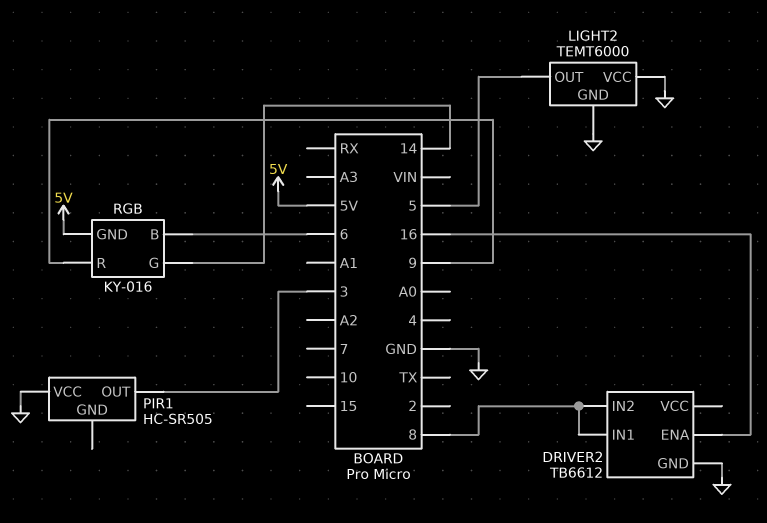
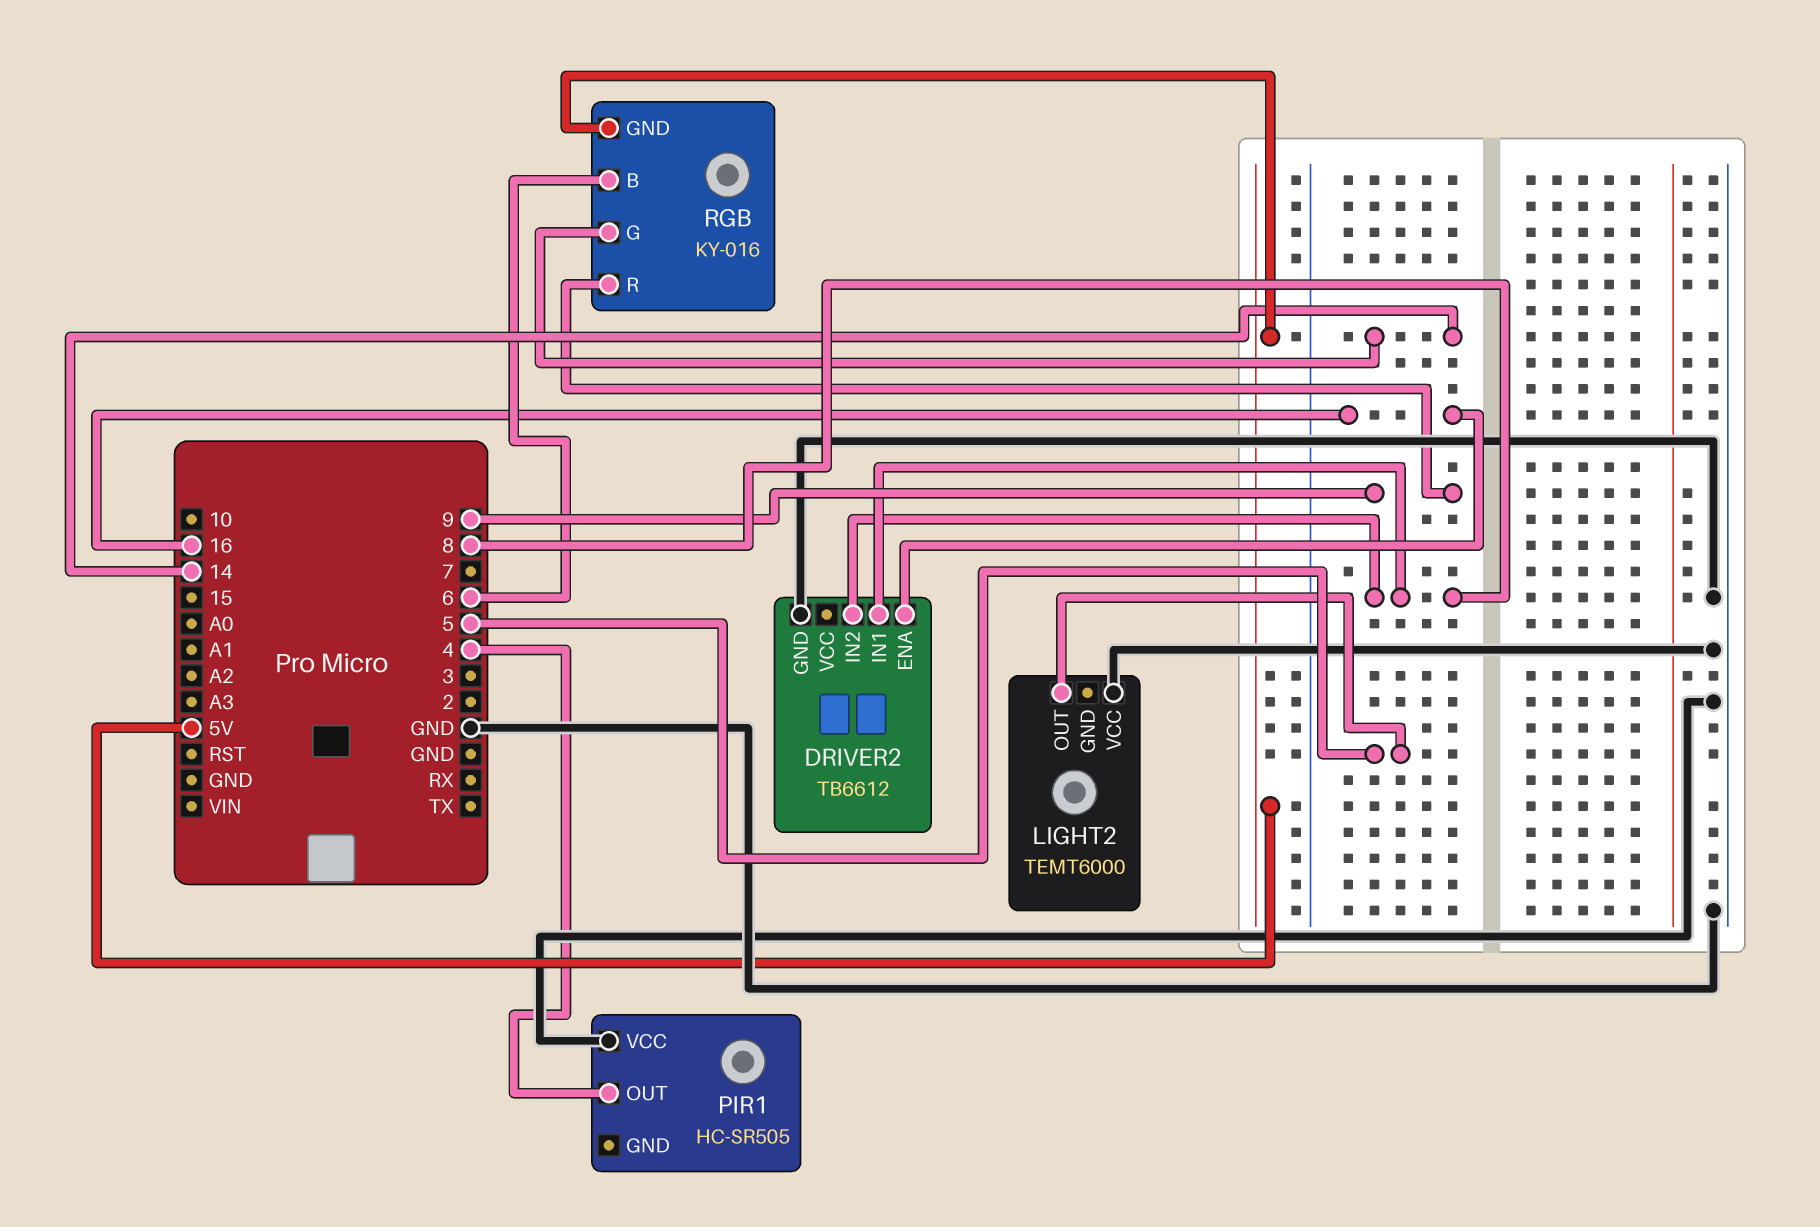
LIGHT2 pin GND: GND -> none
PIR1 pin OUT: 3 -> 4

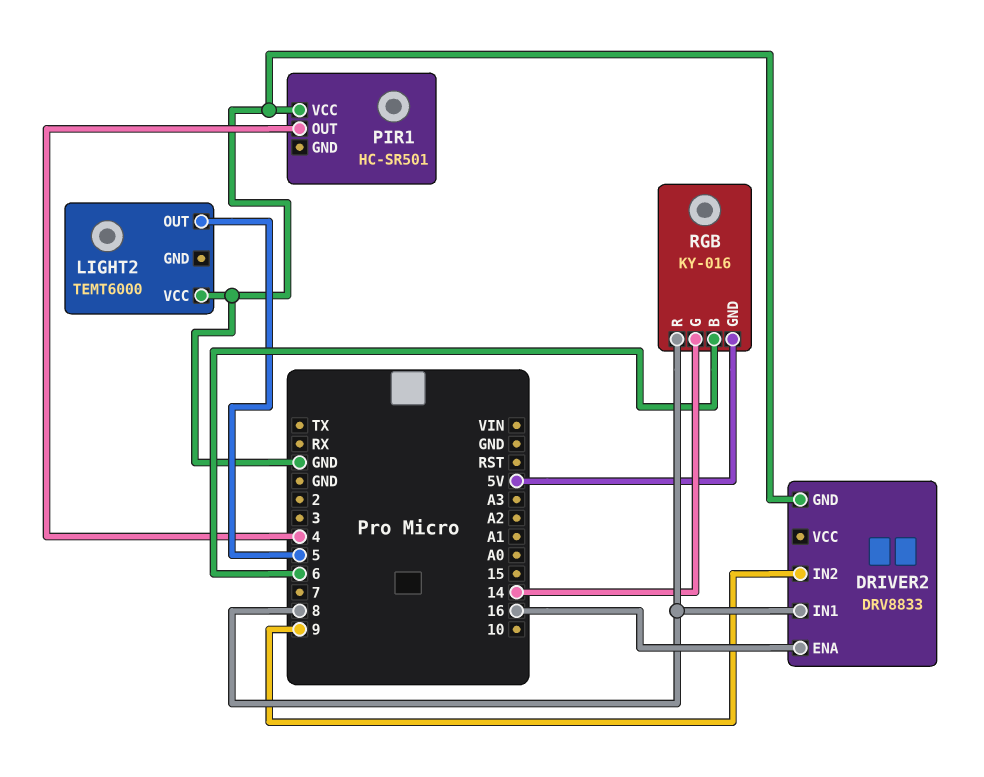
DRIVER2: TB6612 -> DRV8833
DRIVER2 pin IN2: 8 -> 9
PIR1: HC-SR505 -> HC-SR501
RGB pin R: 9 -> 8

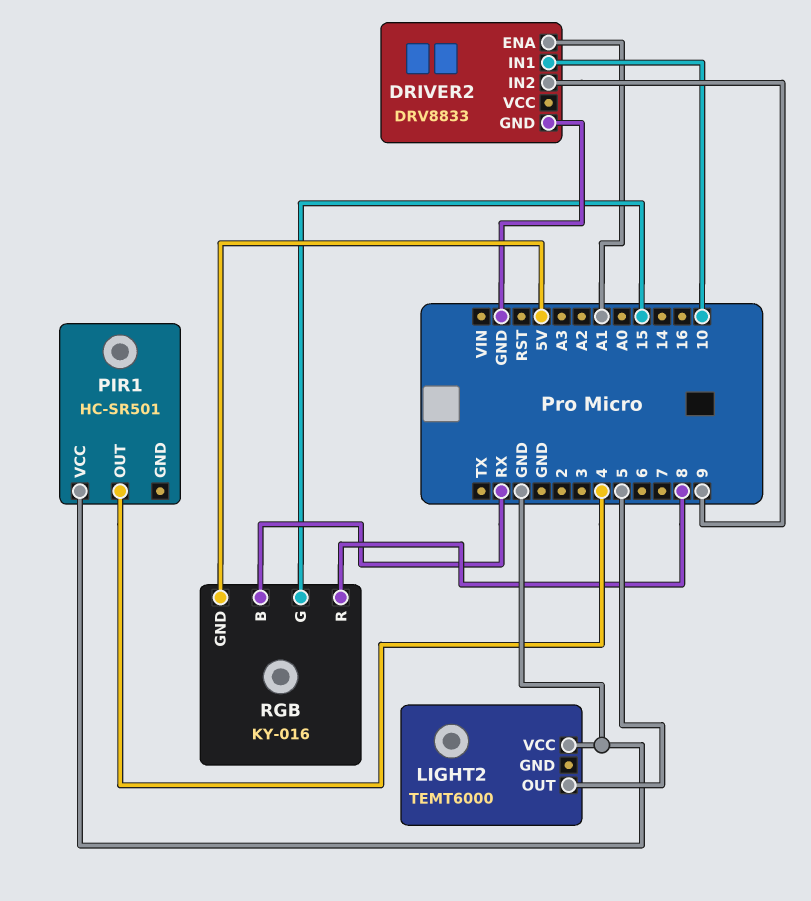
DRIVER2 pin ENA: 16 -> A1
DRIVER2 pin IN1: 8 -> 10
RGB pin B: 6 -> RX
RGB pin G: 14 -> 15

